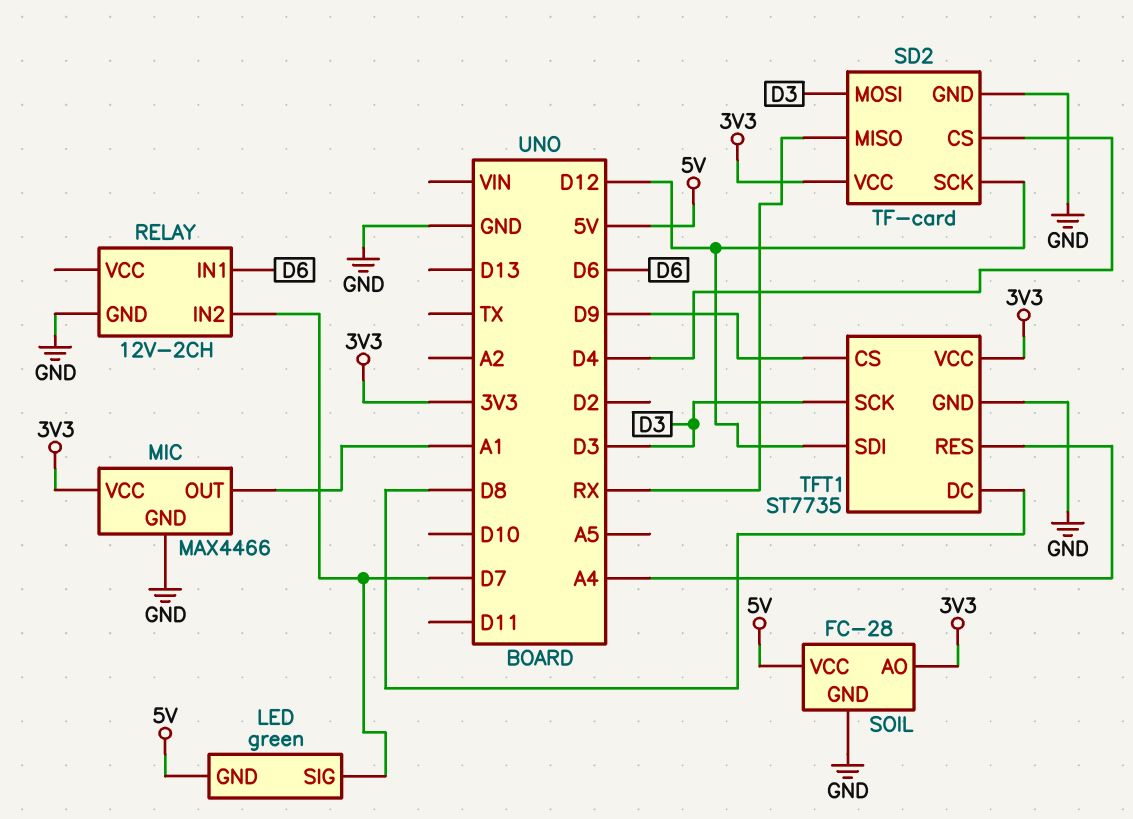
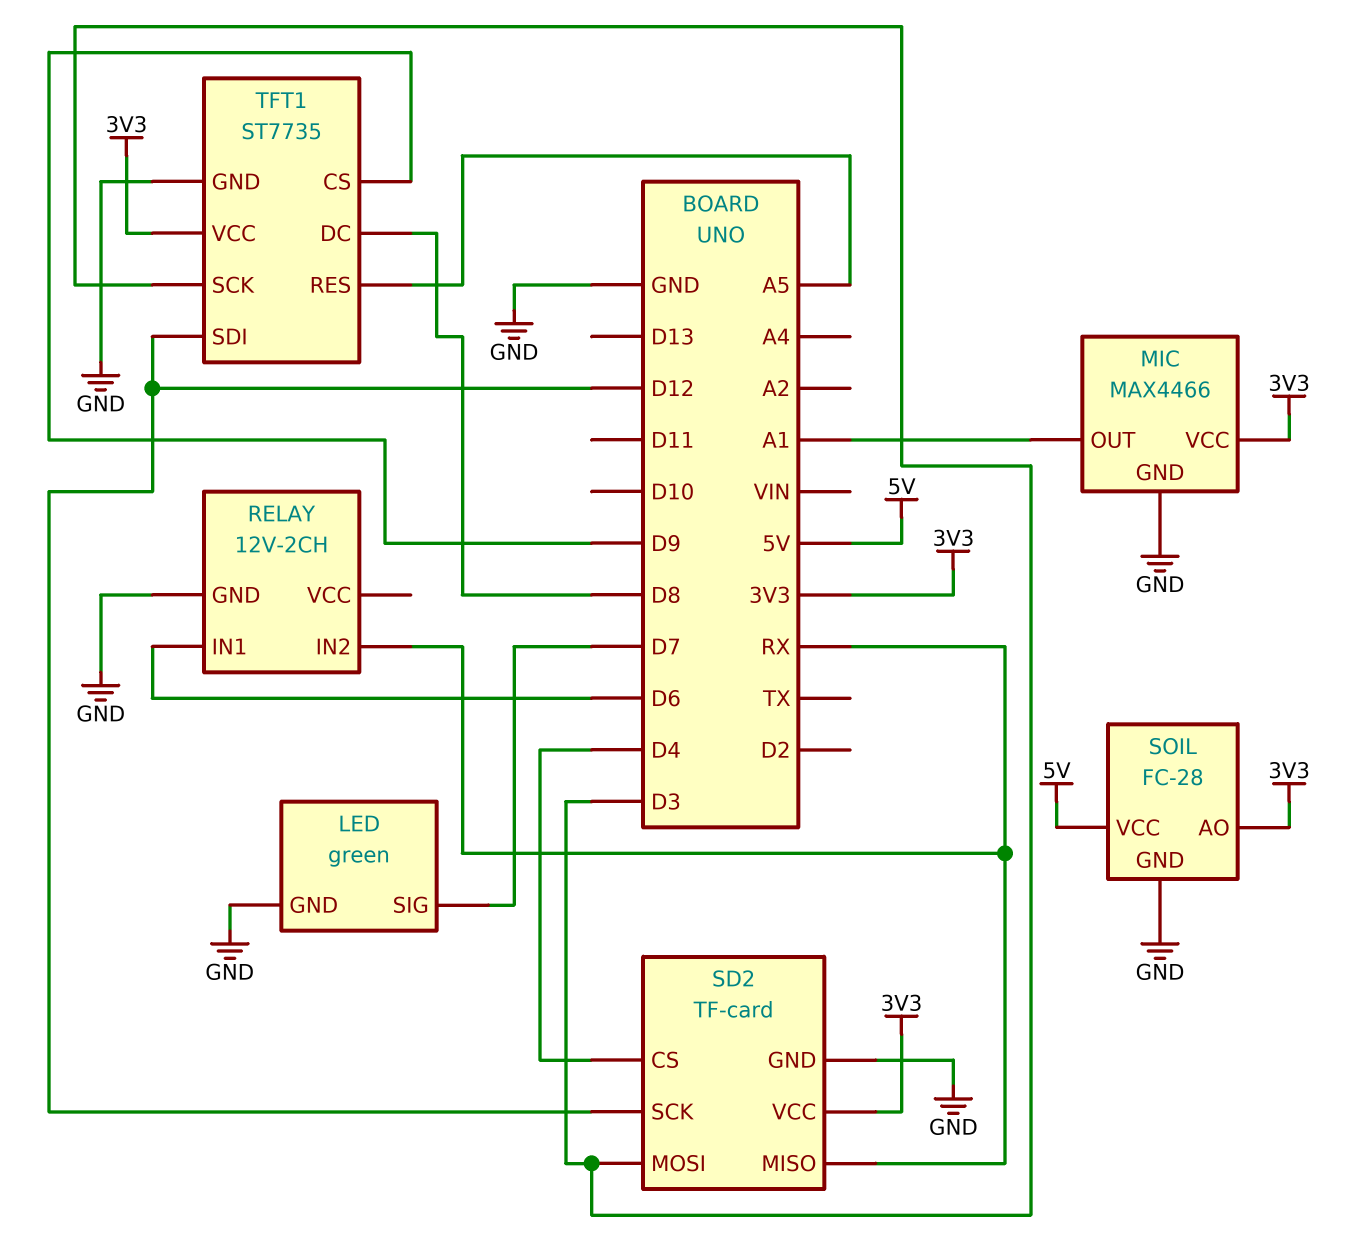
LED pin GND: 5V -> GND
RELAY pin IN2: D7 -> RX
TFT1 pin RES: A4 -> A5

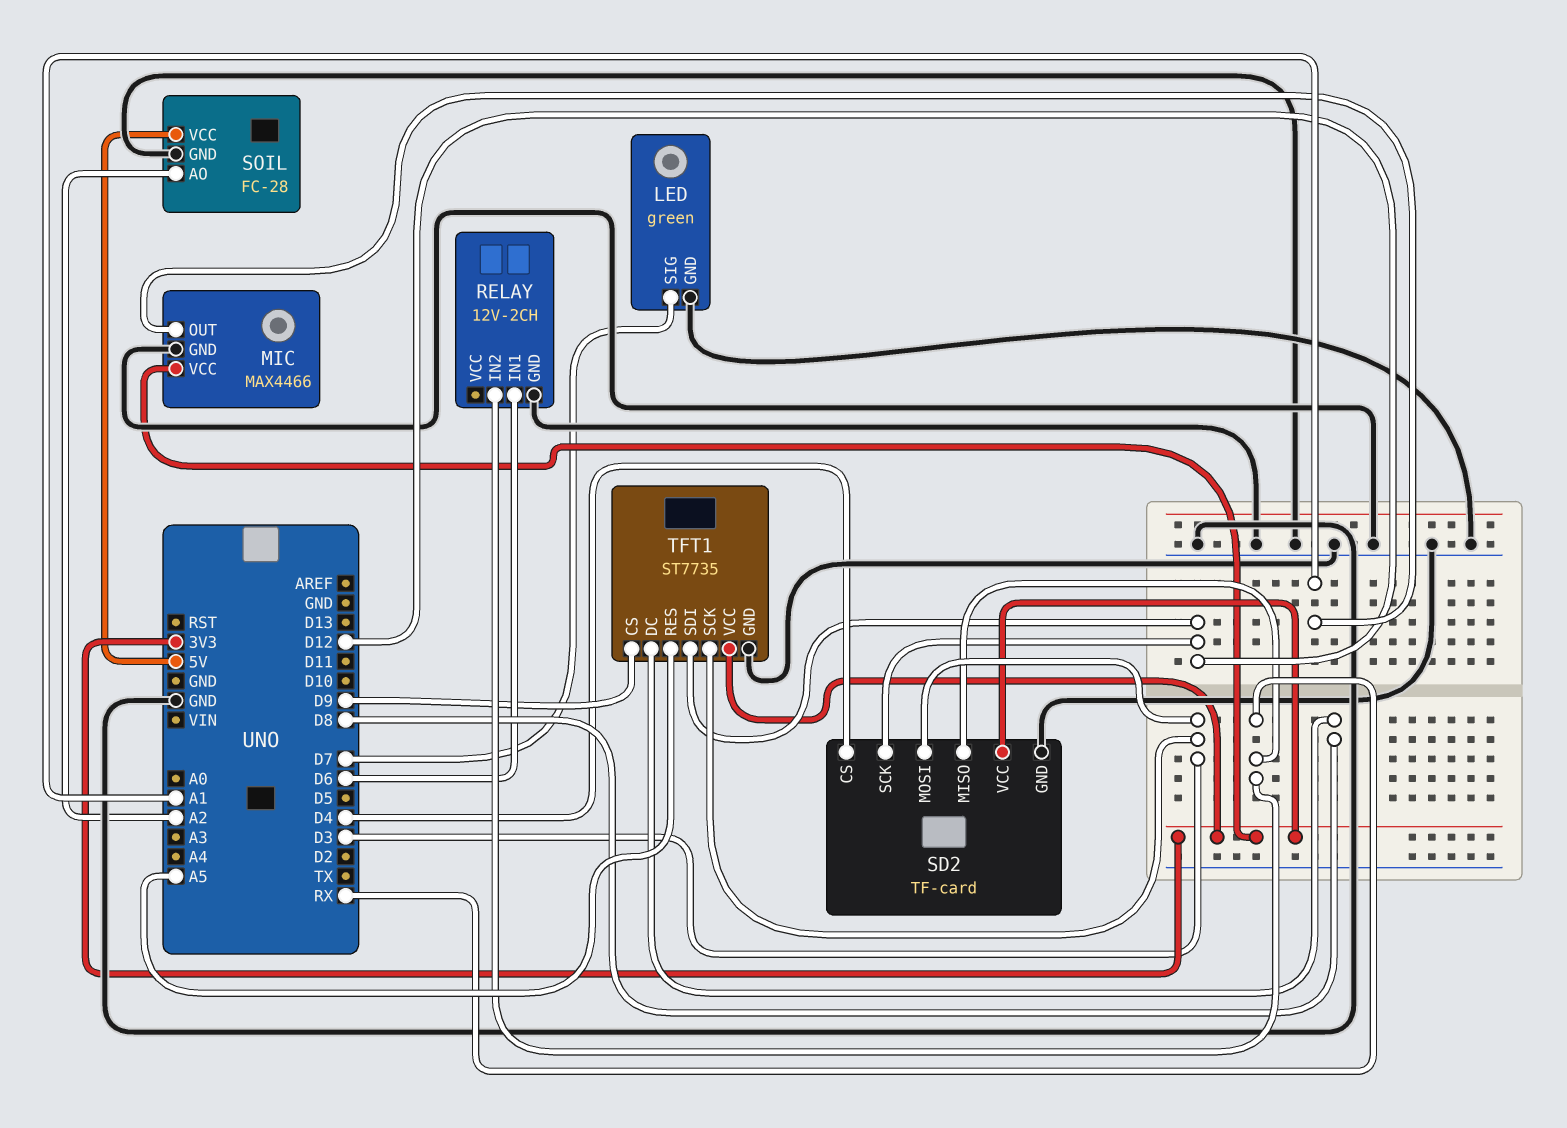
SOIL pin AO: 3V3 -> A2

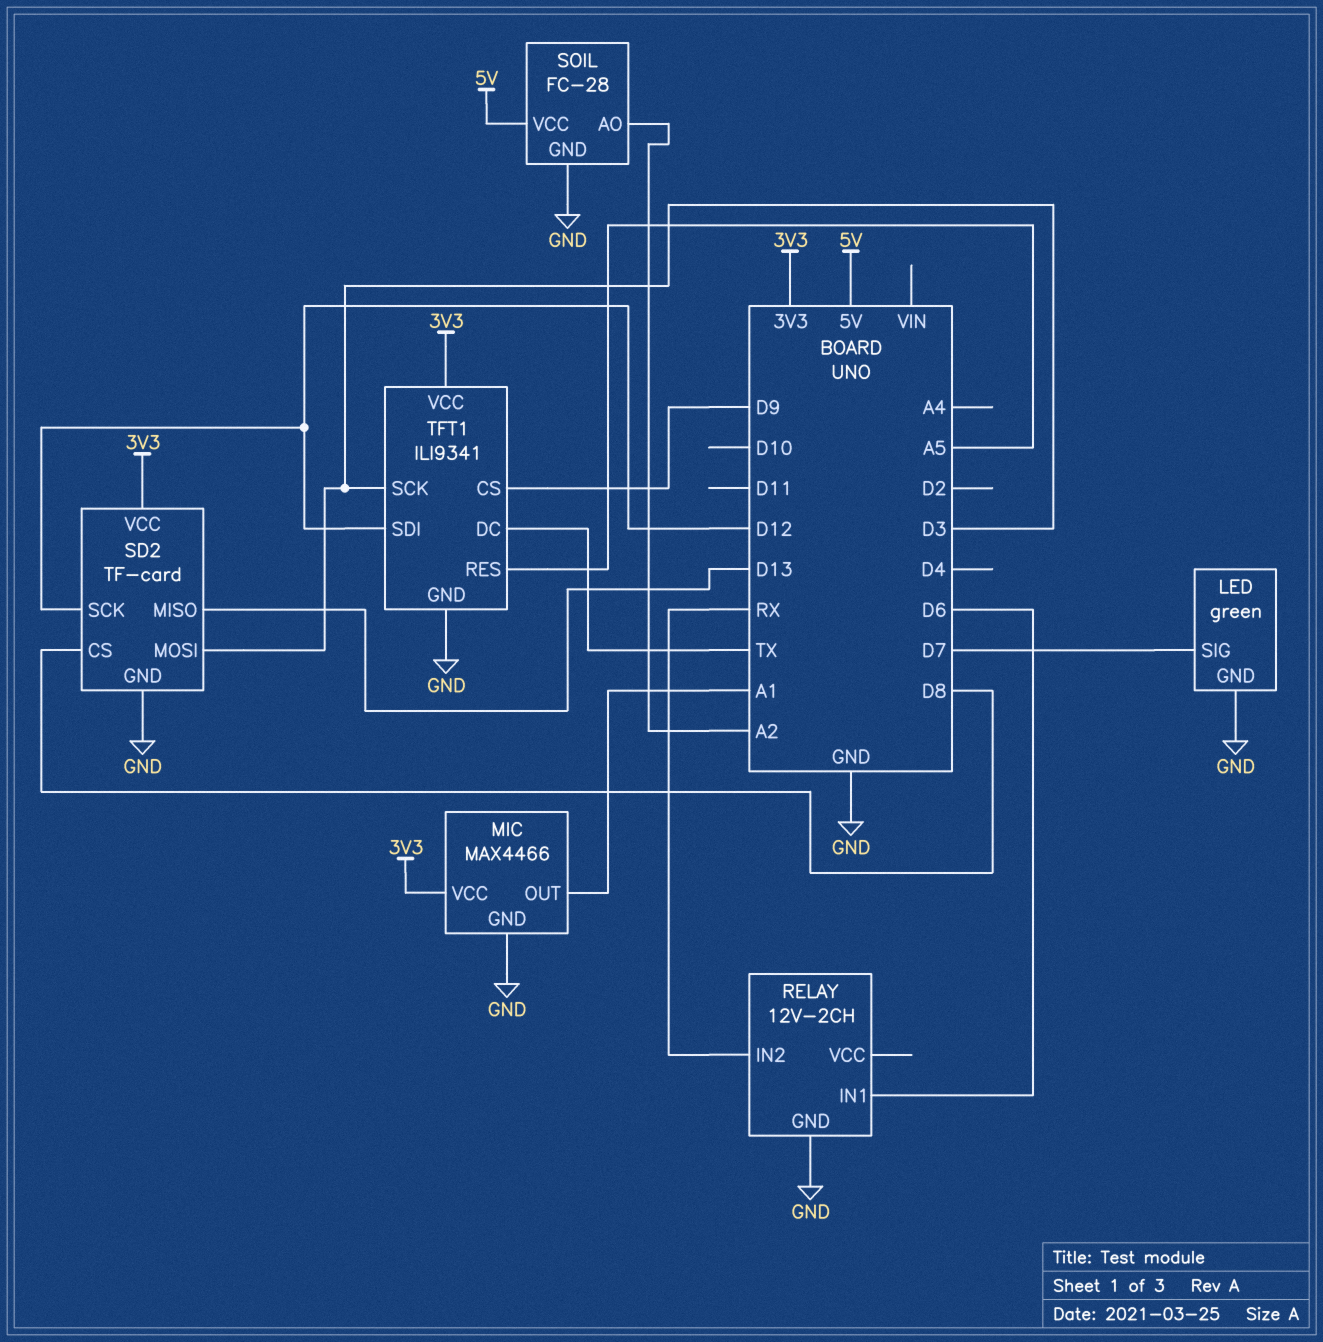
SD2 pin CS: D4 -> D8
SD2 pin MISO: RX -> D13
TFT1: ST7735 -> ILI9341
TFT1 pin DC: D8 -> TX

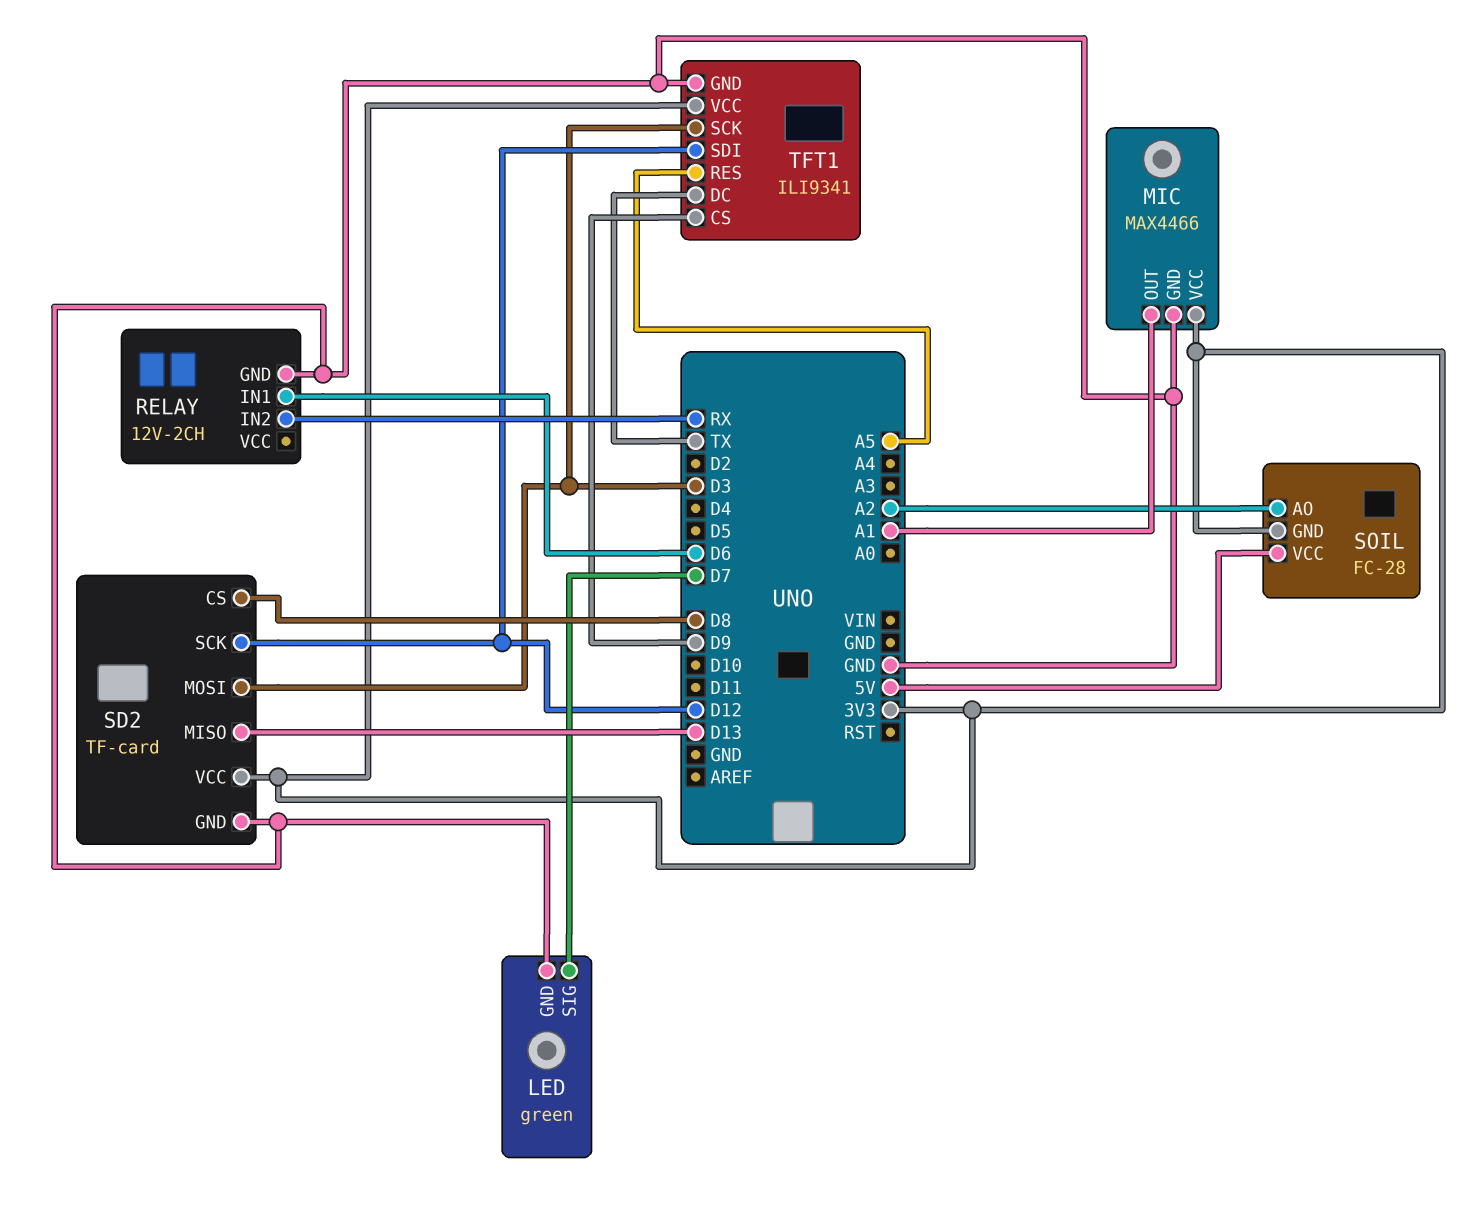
SOIL pin GND: GND -> 3V3

